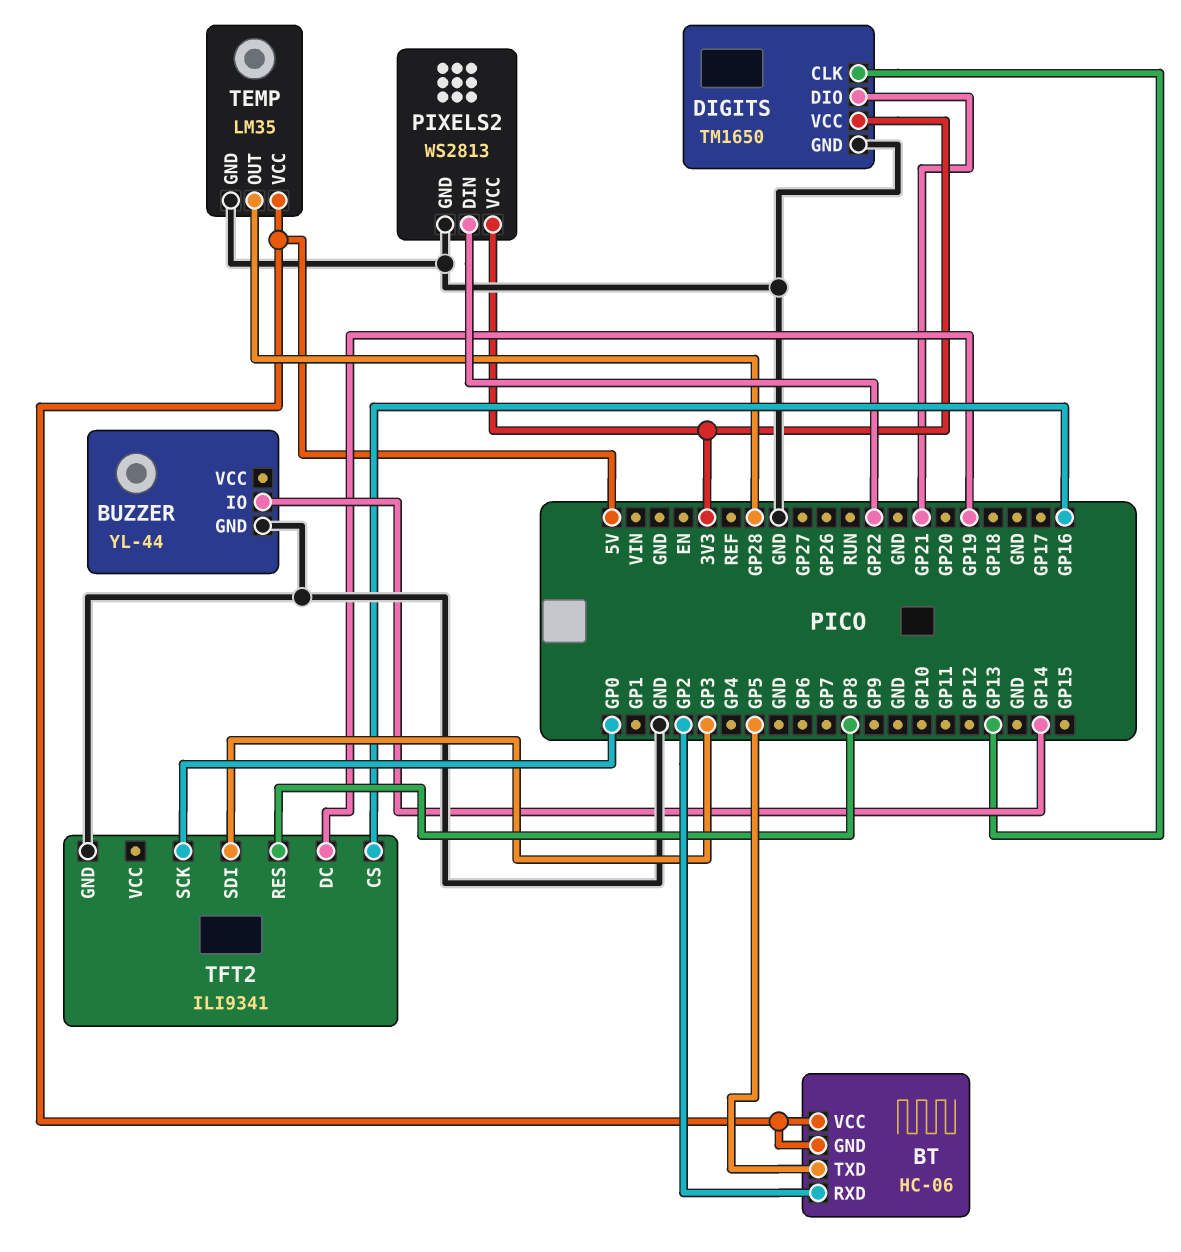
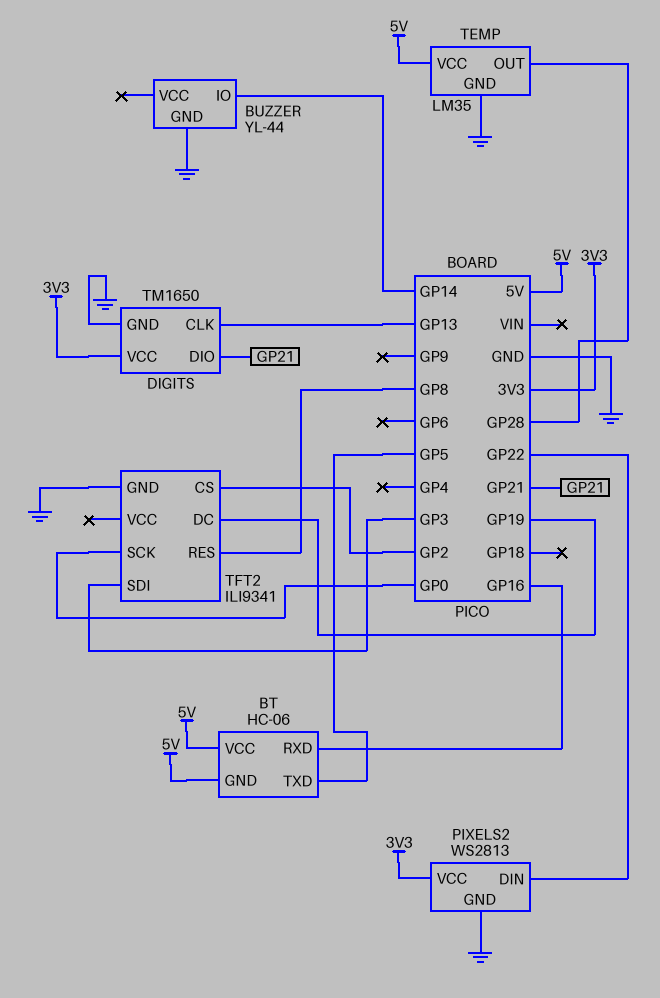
BT pin RXD: GP2 -> GP16
TFT2 pin CS: GP16 -> GP2

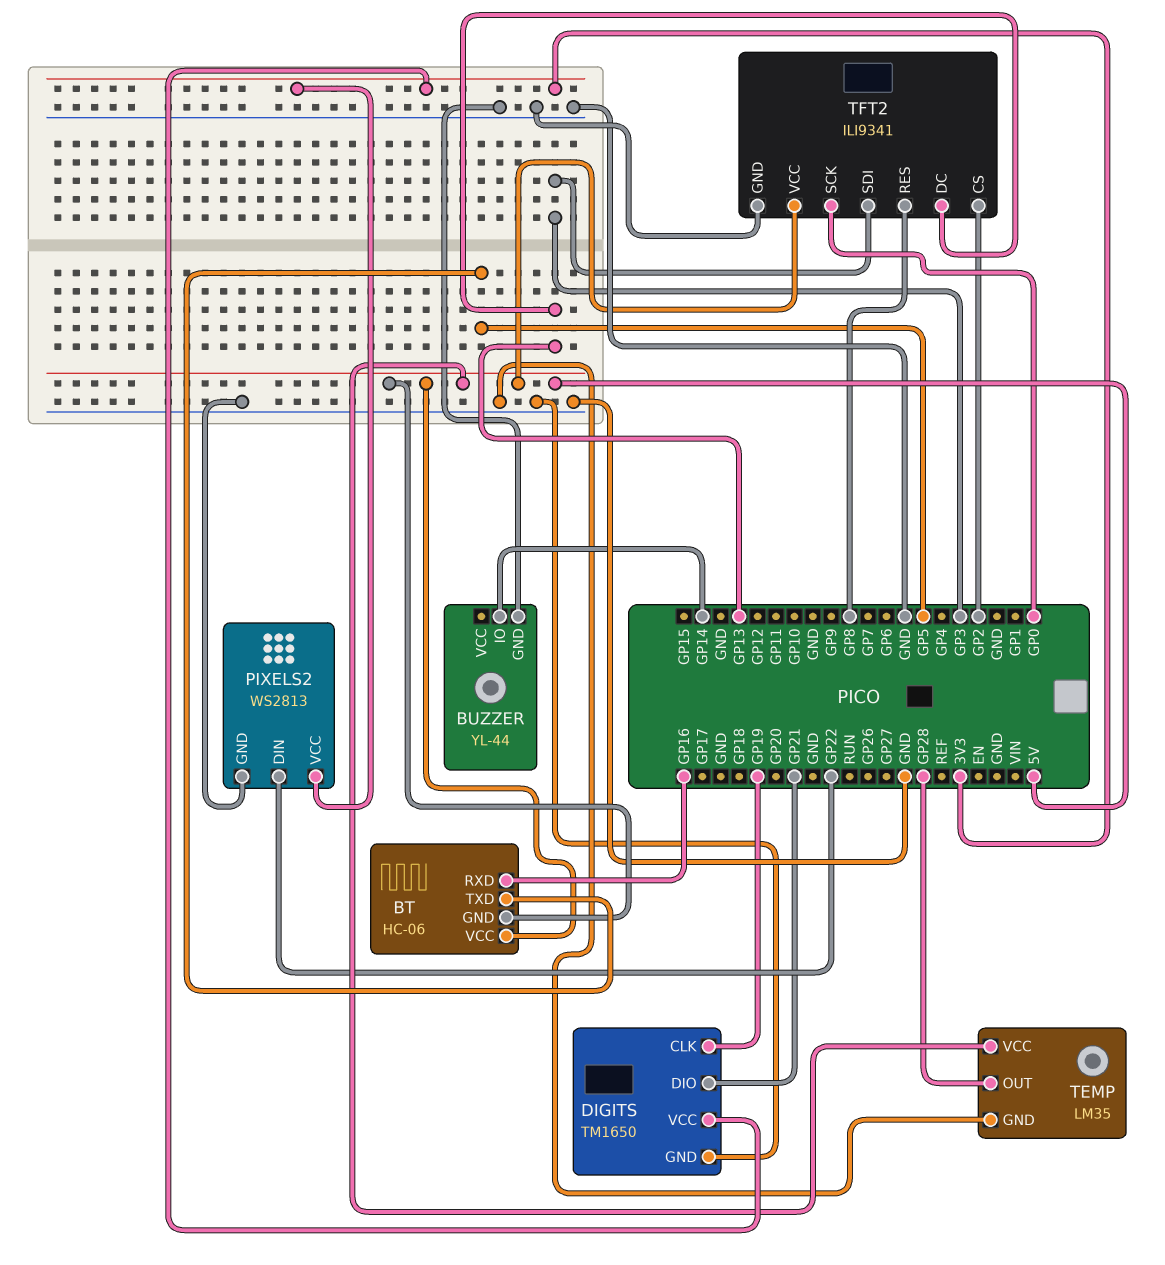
DIGITS pin CLK: GP13 -> GP19
TFT2 pin DC: GP19 -> GP13
TFT2 pin VCC: none -> 5V

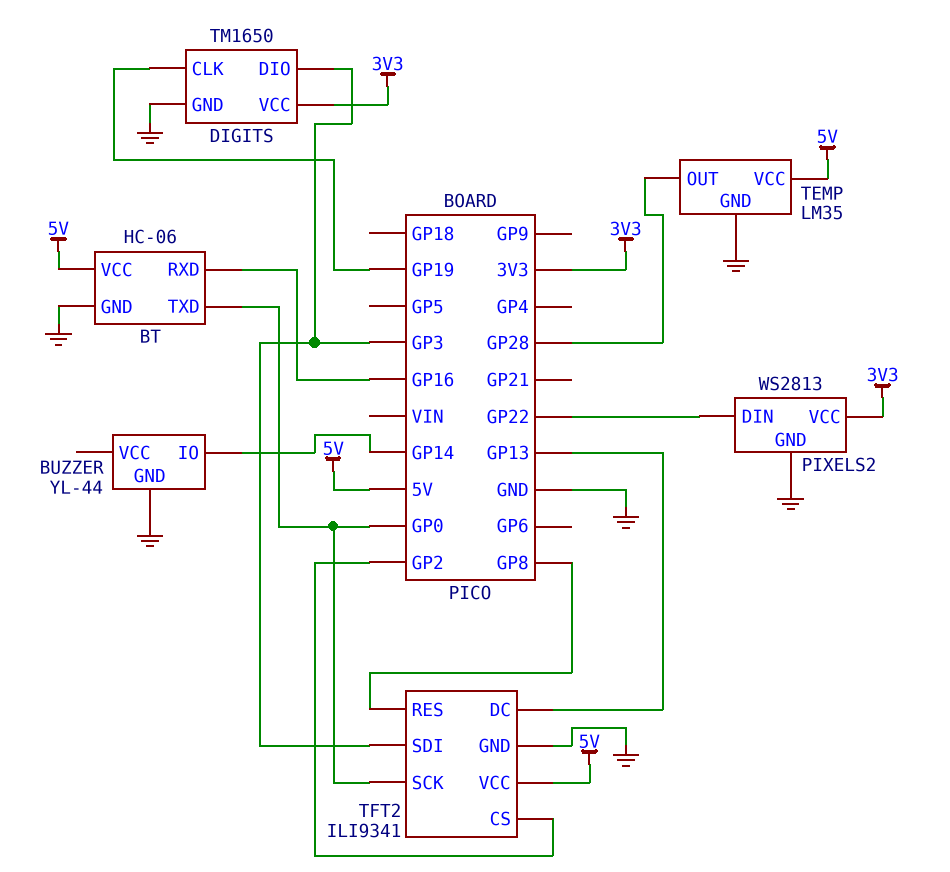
BT pin GND: 5V -> GND
BT pin TXD: GP5 -> GP0
DIGITS pin DIO: GP21 -> GP3

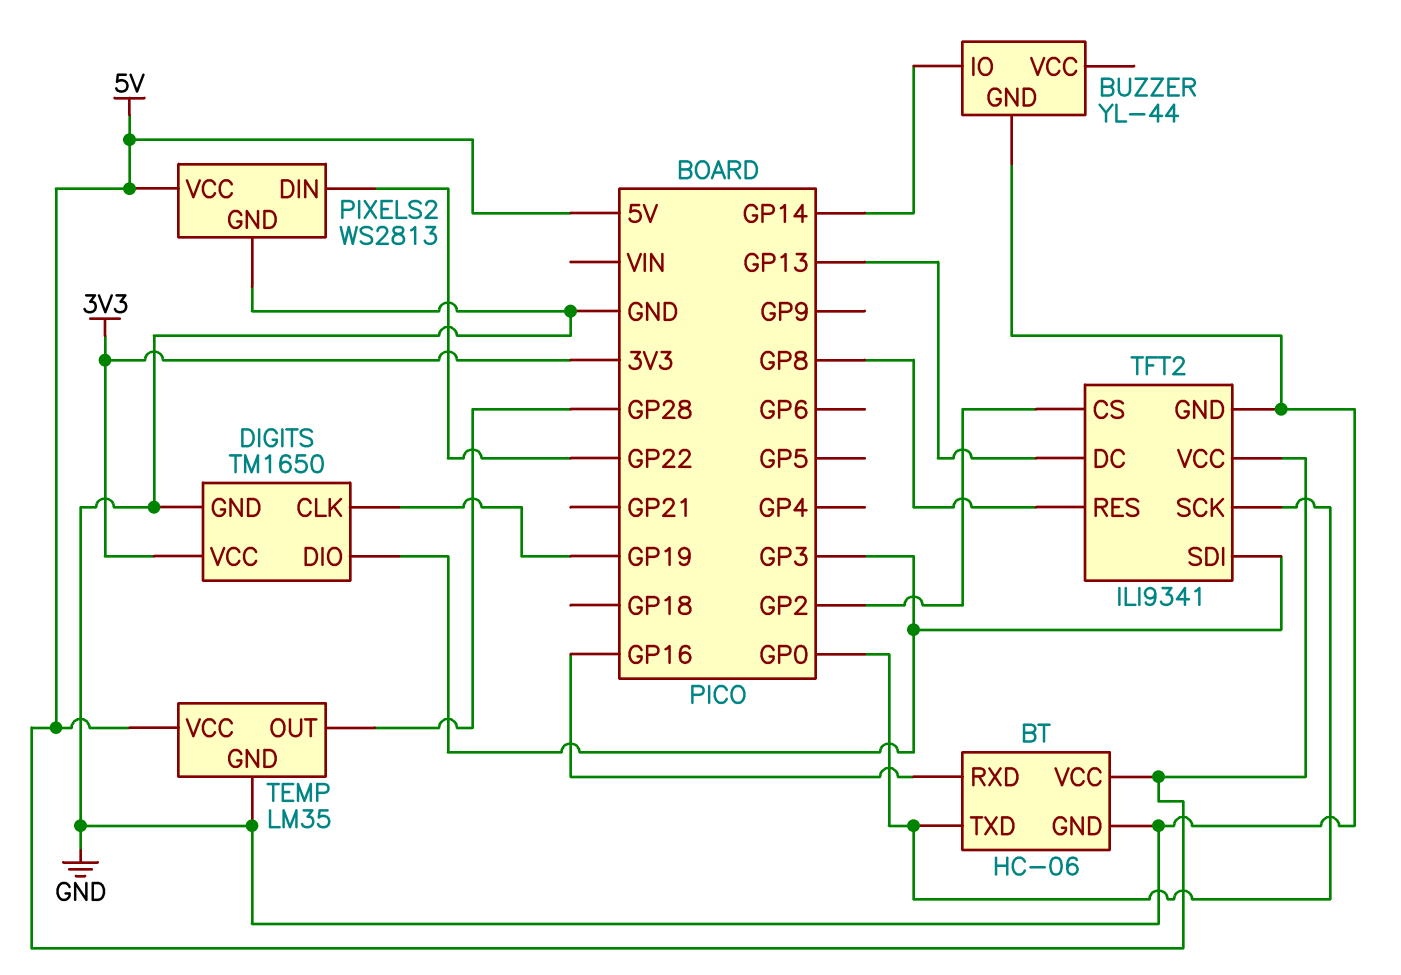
PIXELS2 pin VCC: 3V3 -> 5V

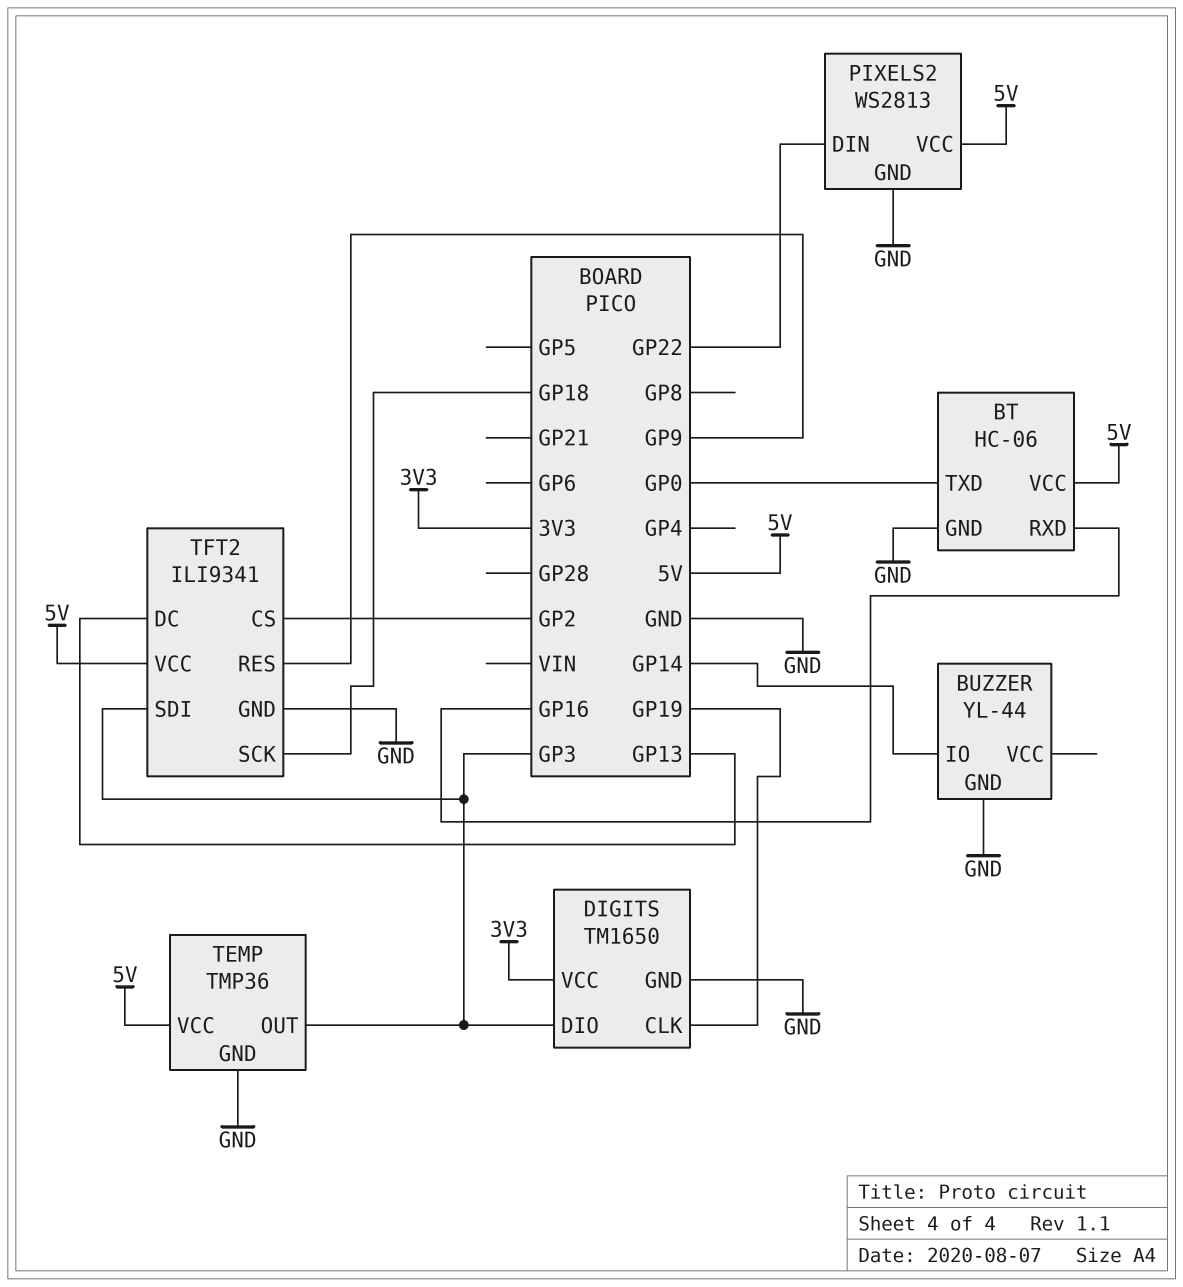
TEMP: LM35 -> TMP36
TEMP pin OUT: GP28 -> GP3
TFT2 pin RES: GP8 -> GP9
TFT2 pin SCK: GP0 -> GP18

